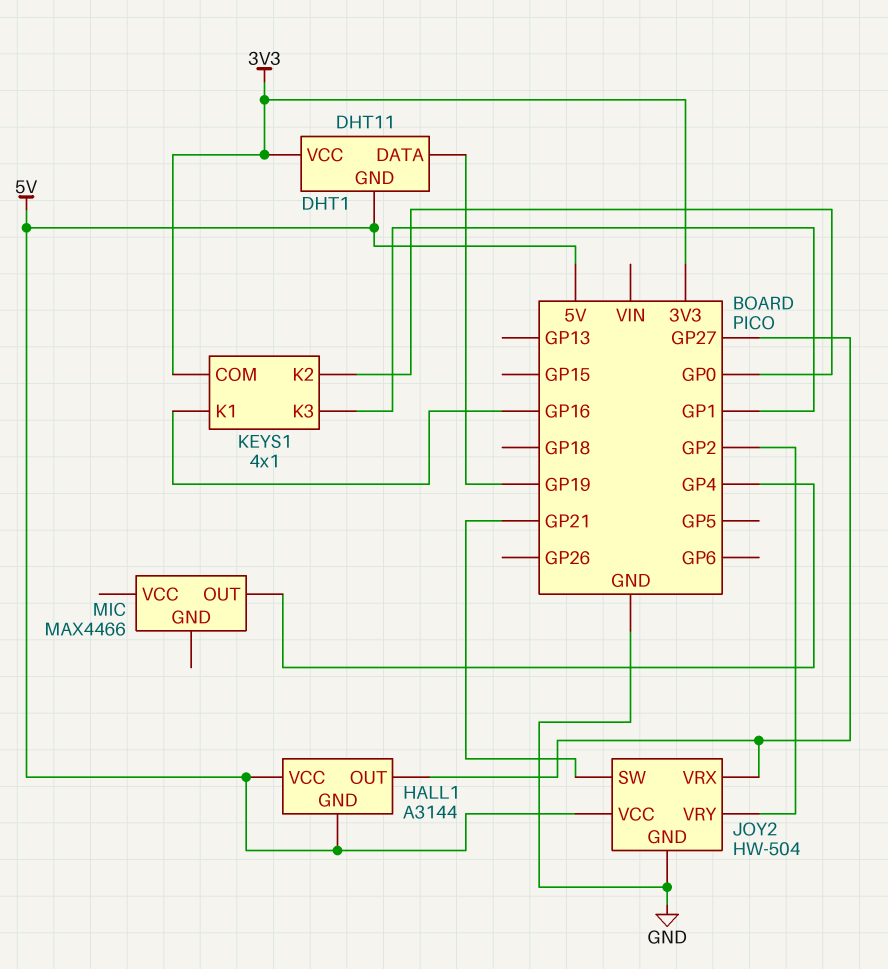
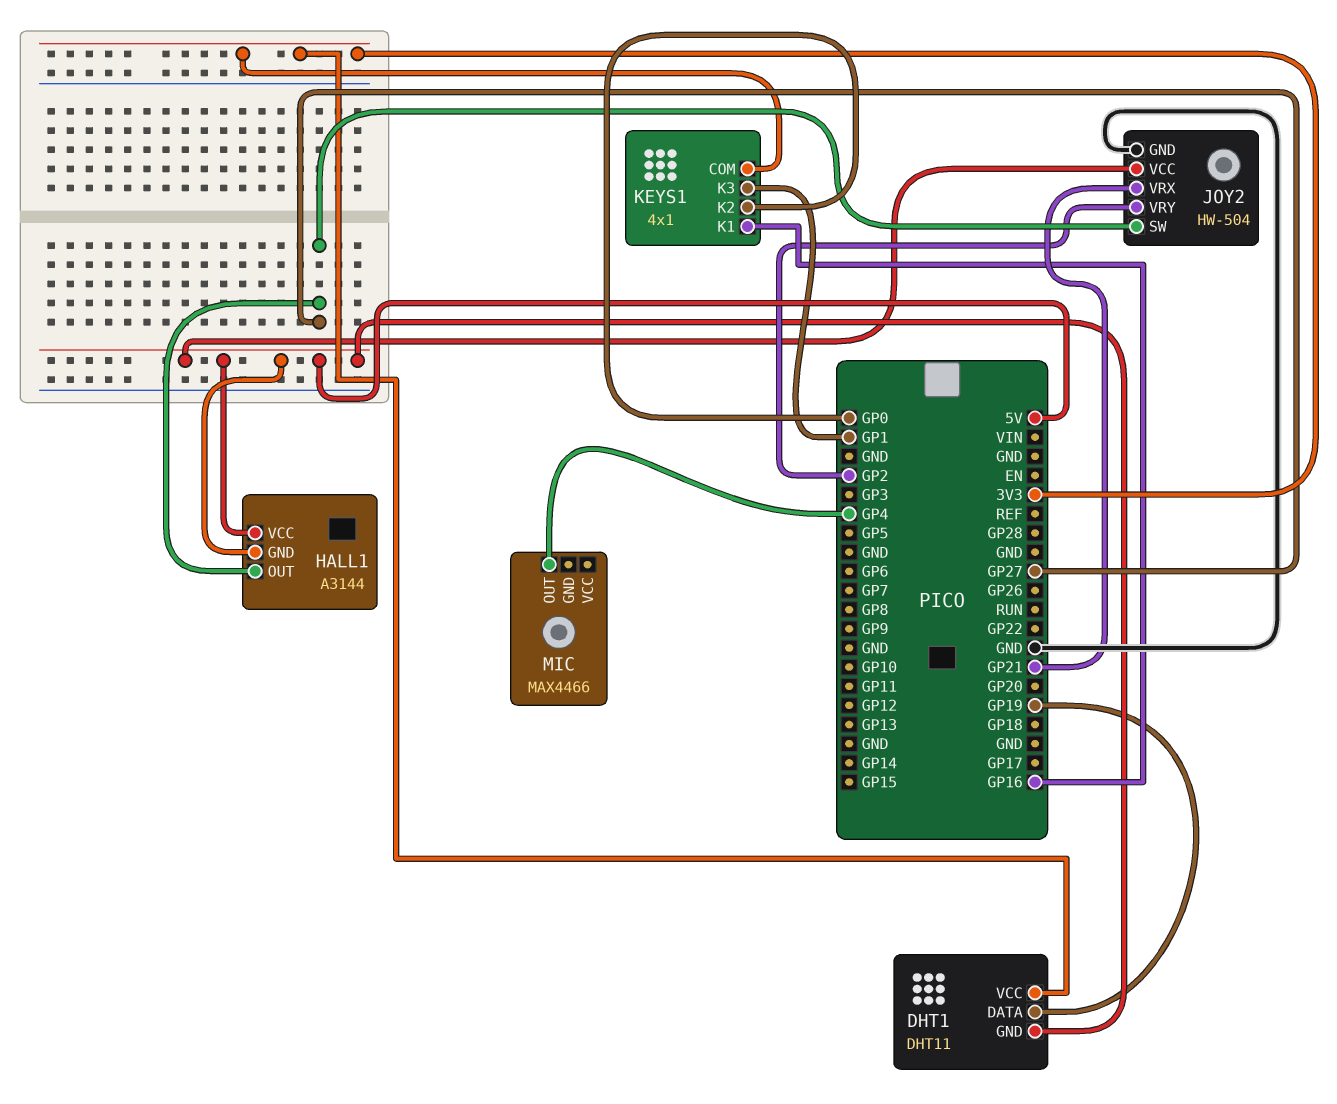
JOY2 pin SW: GP21 -> GP27
JOY2 pin VRX: GP27 -> GP21

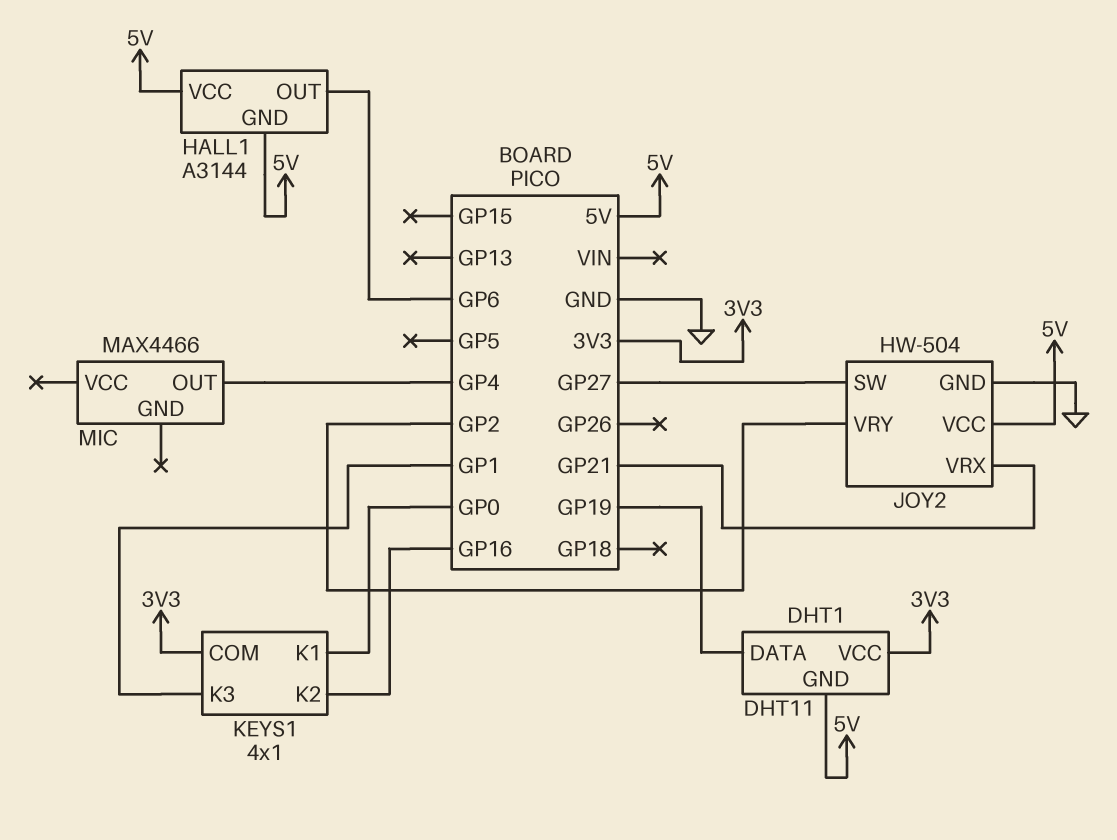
HALL1 pin OUT: GP27 -> GP6
KEYS1 pin K1: GP16 -> GP0
KEYS1 pin K2: GP0 -> GP16

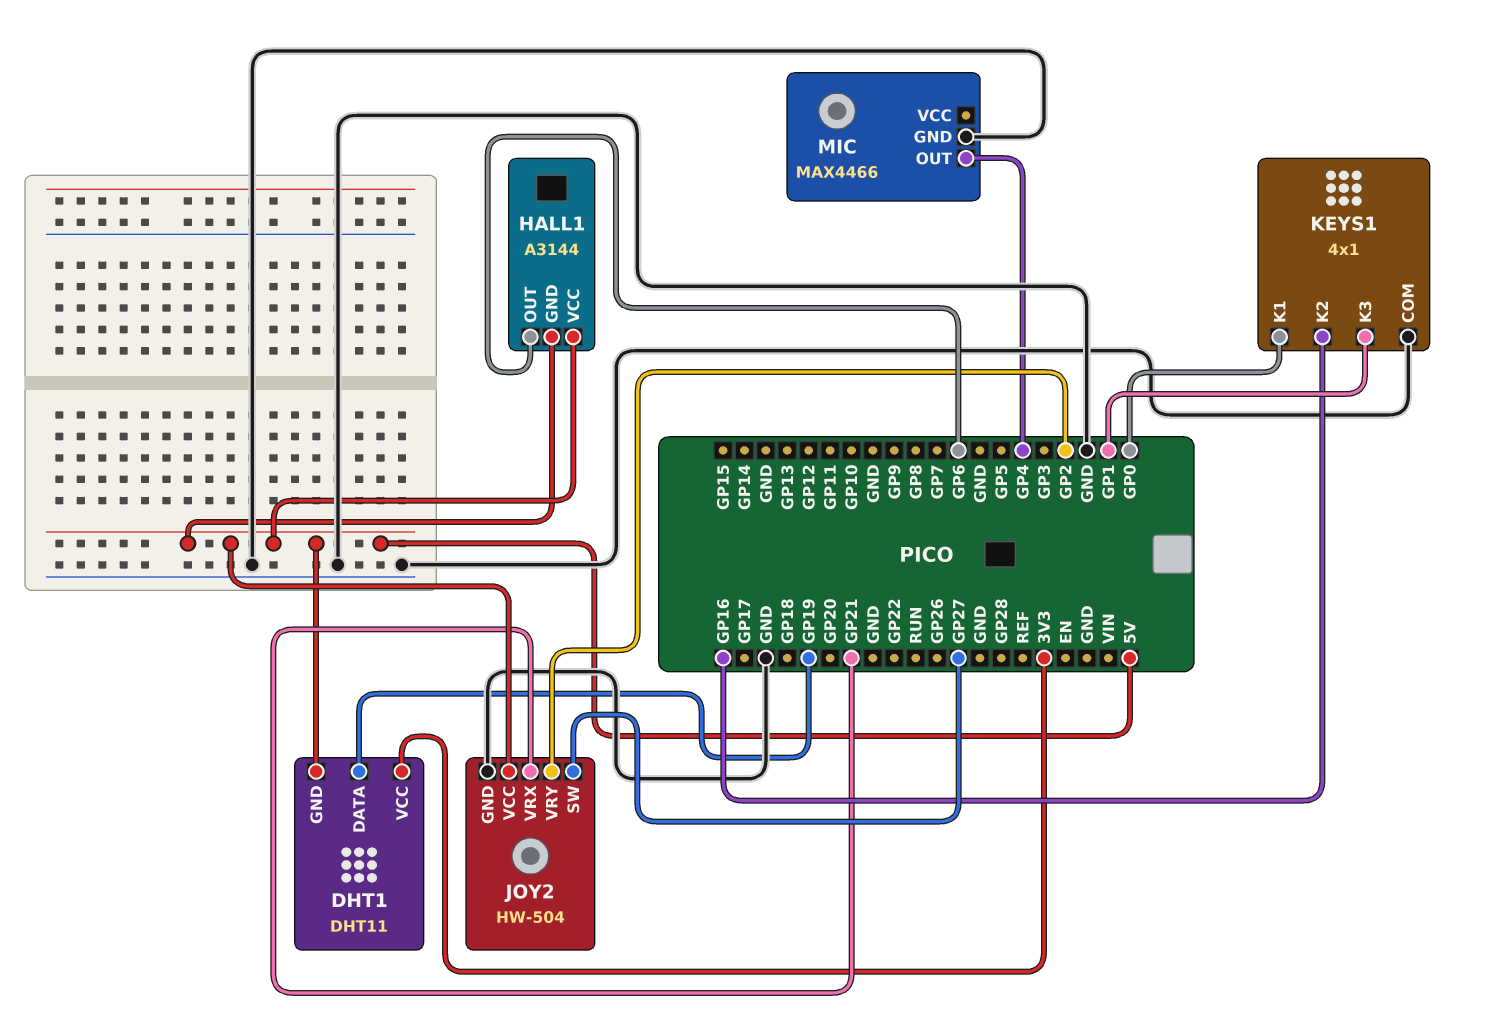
KEYS1 pin COM: 3V3 -> GND
MIC pin GND: none -> GND

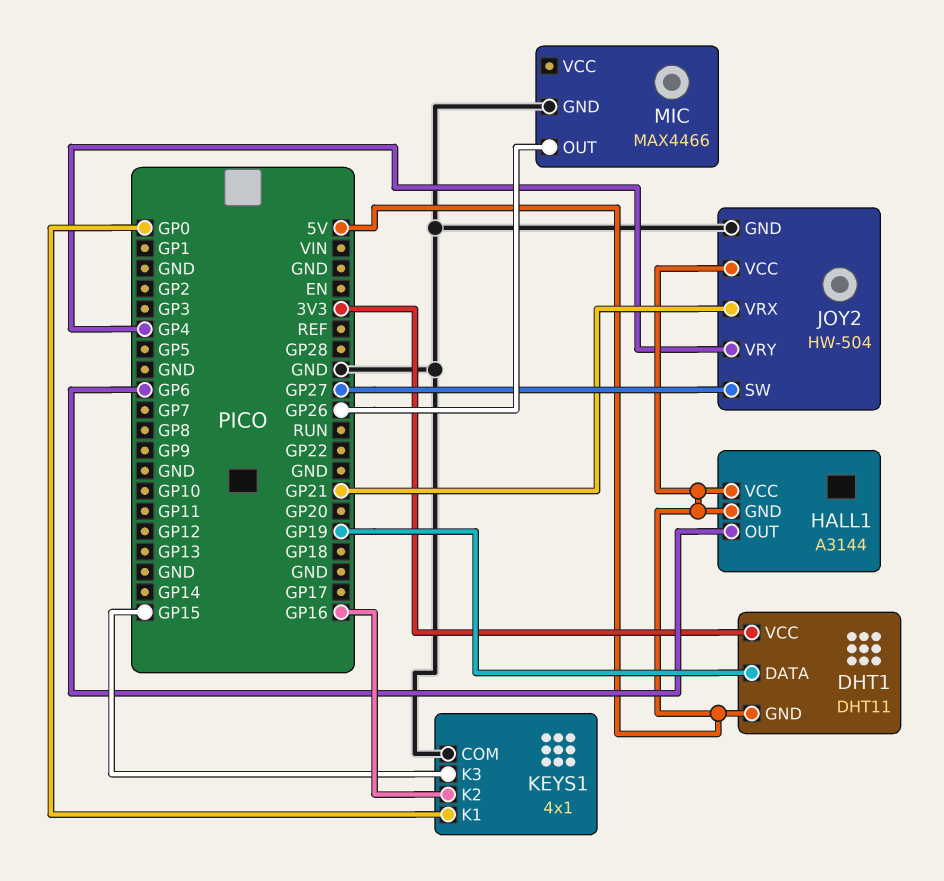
JOY2 pin VRY: GP2 -> GP4
KEYS1 pin K3: GP1 -> GP15
MIC pin OUT: GP4 -> GP26

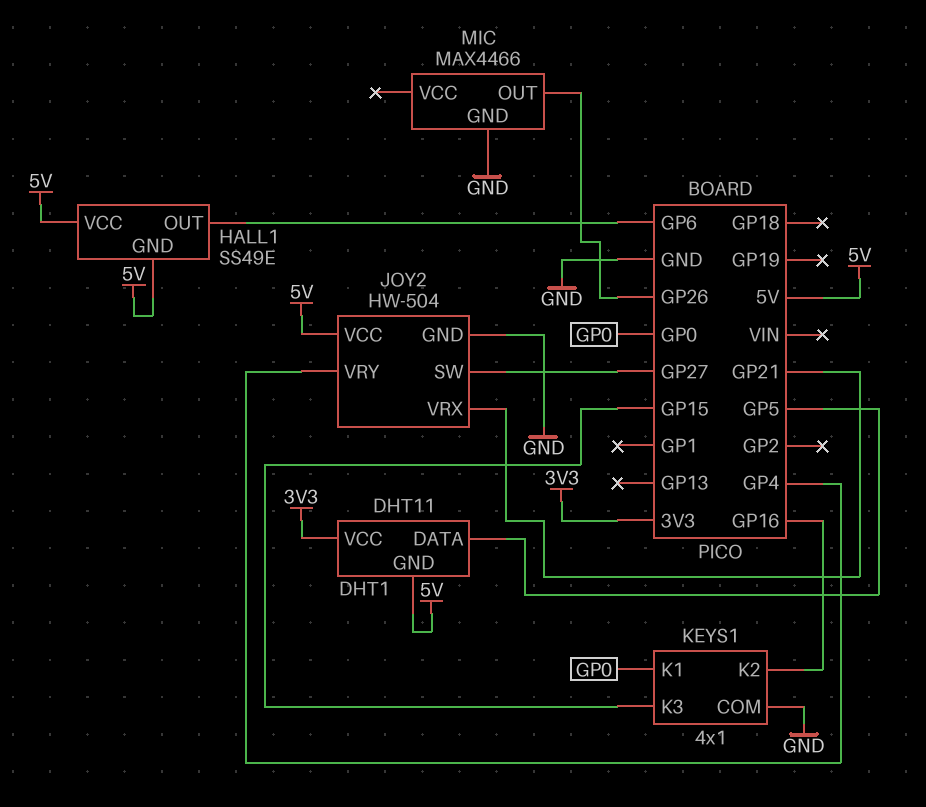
DHT1 pin DATA: GP19 -> GP5
HALL1: A3144 -> SS49E

